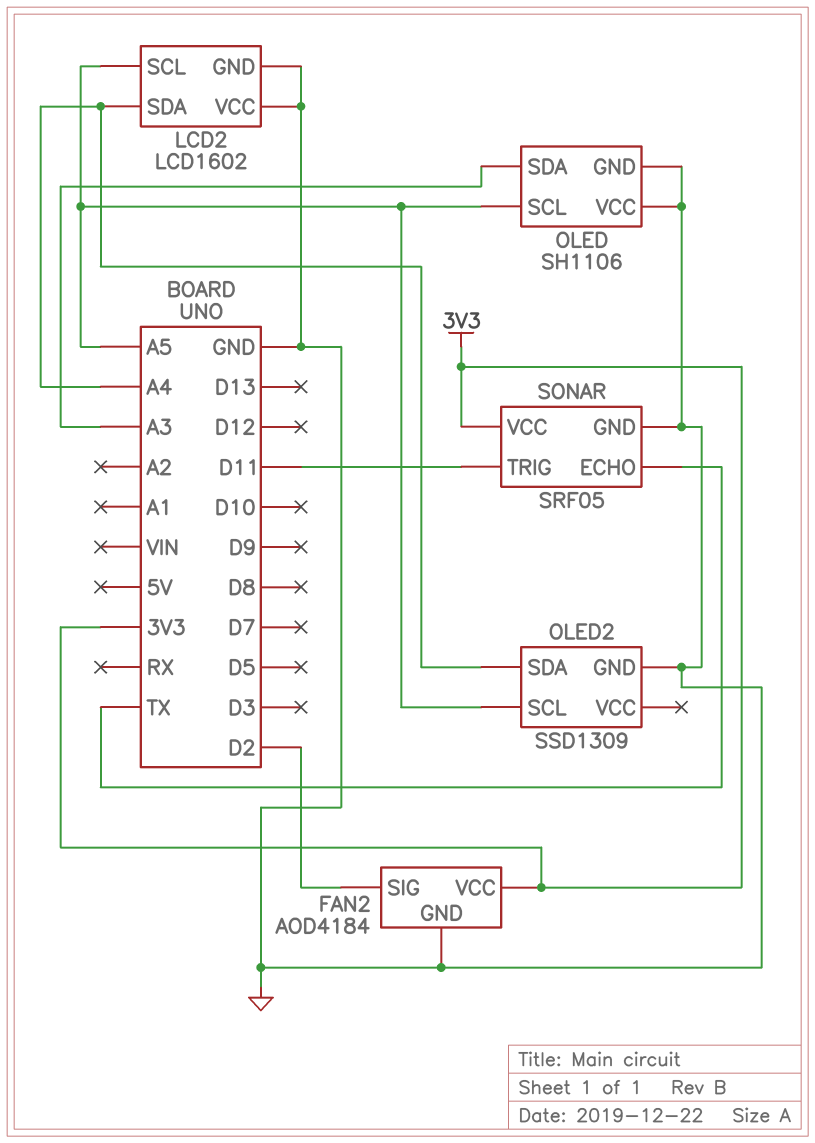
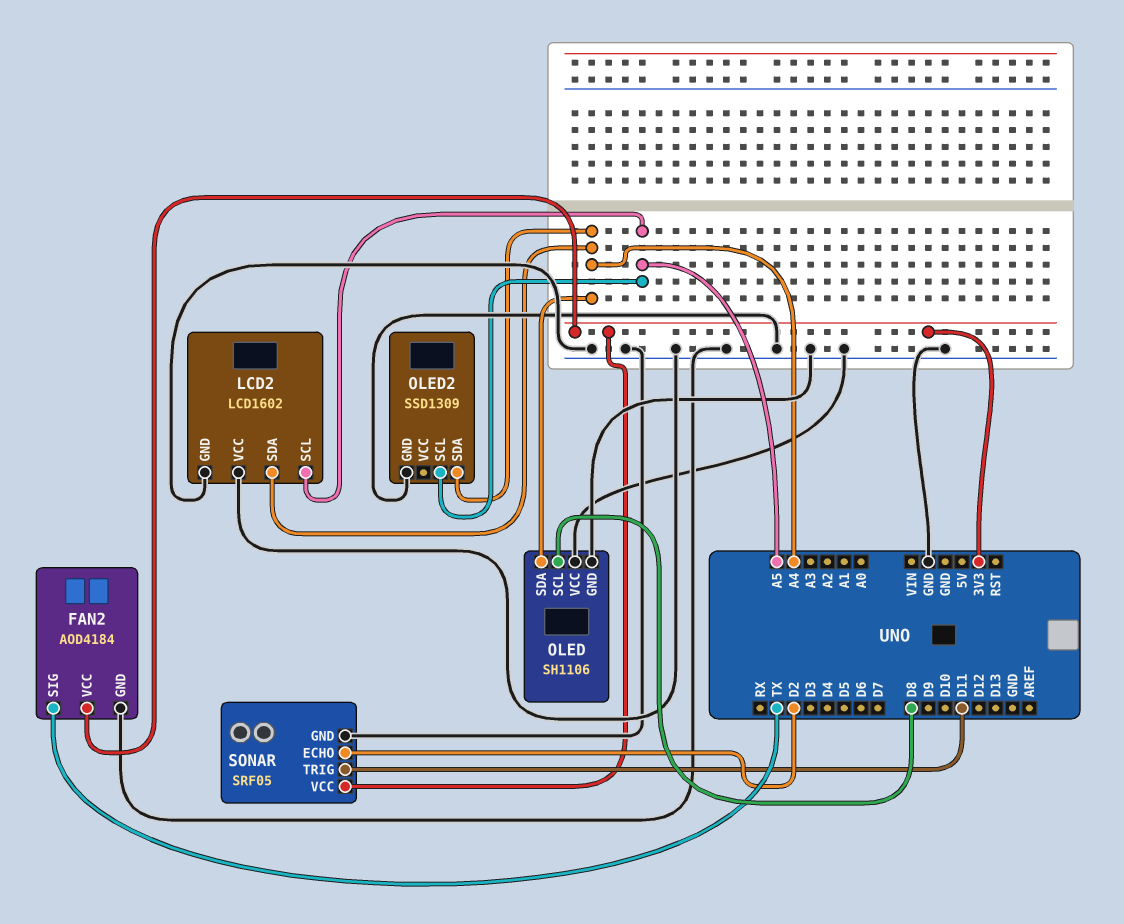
FAN2 pin SIG: D2 -> TX
OLED pin SCL: A5 -> D8
OLED pin SDA: A3 -> A4
SONAR pin ECHO: TX -> D2

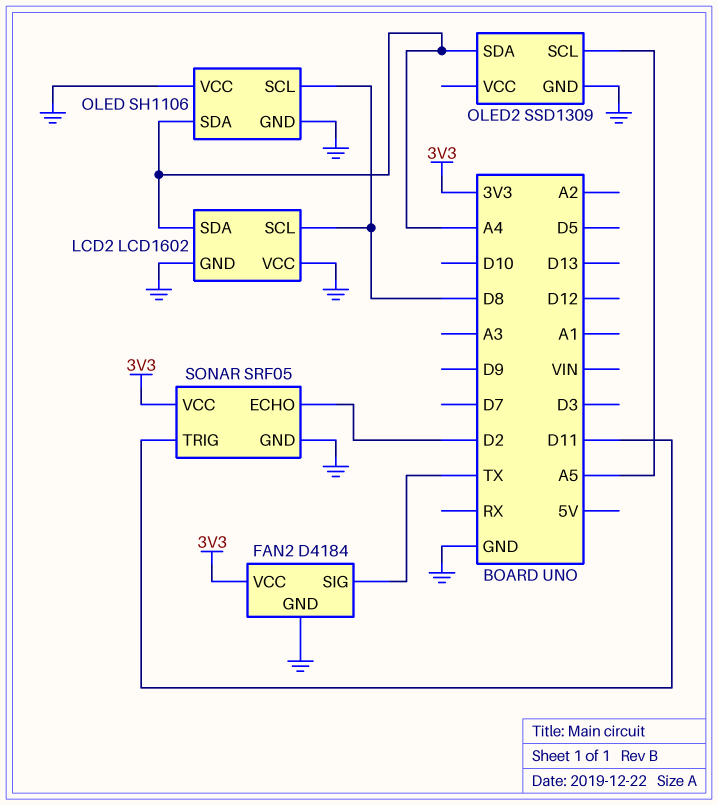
FAN2: AOD4184 -> D4184
LCD2 pin SCL: A5 -> D8

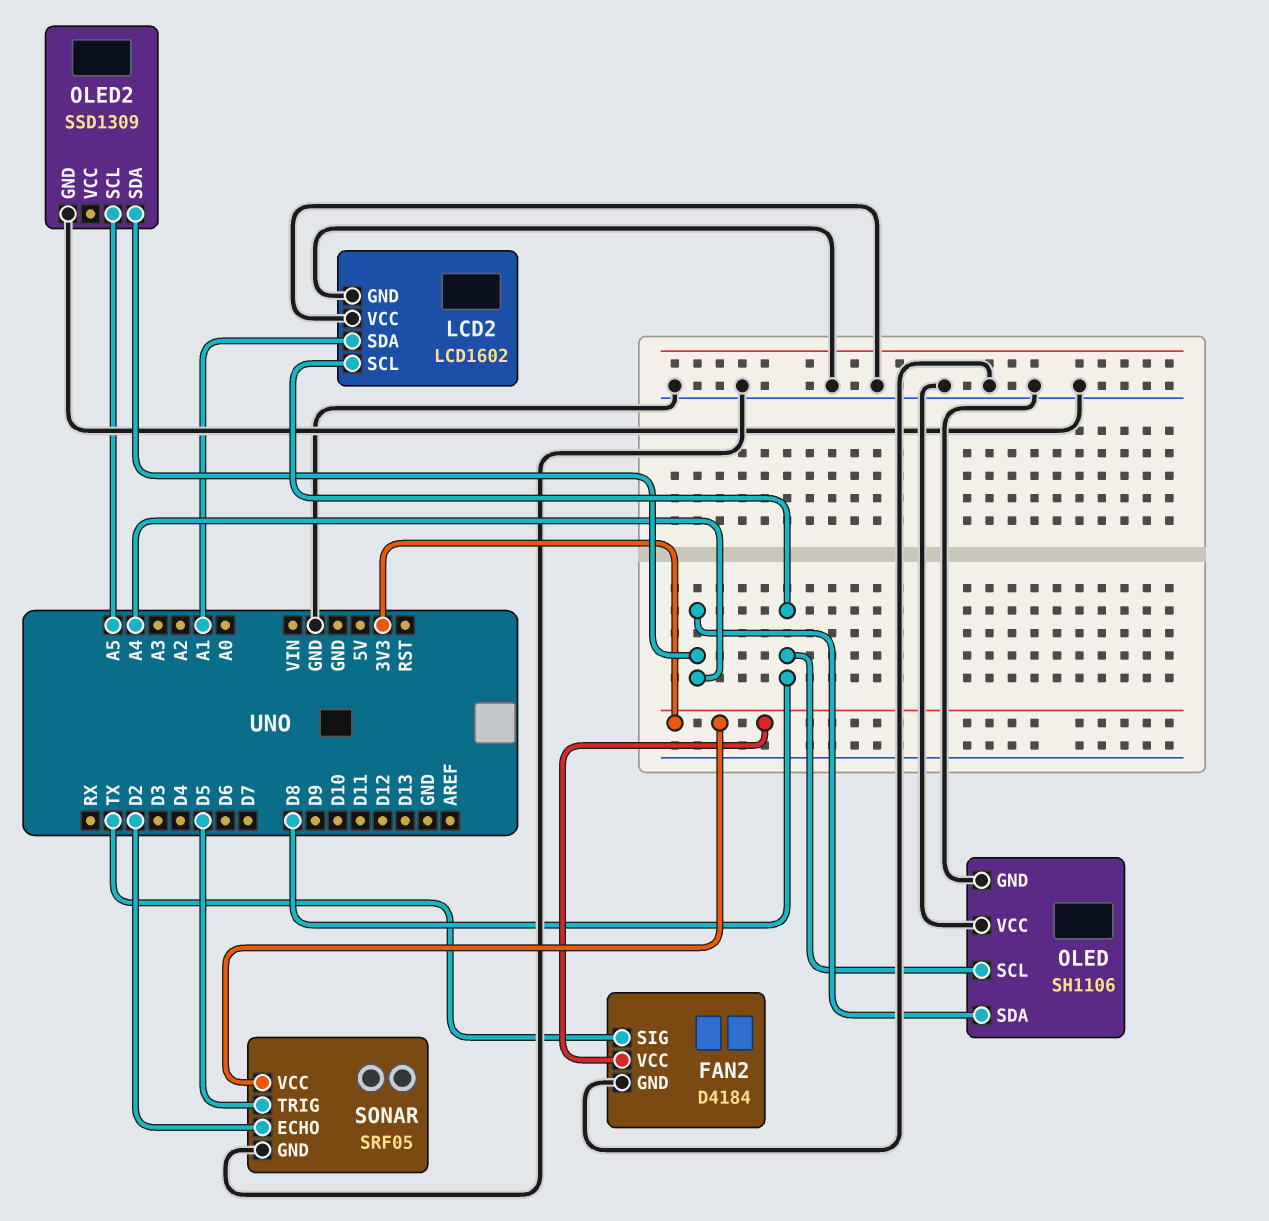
LCD2 pin SDA: A4 -> A1
SONAR pin TRIG: D11 -> D5

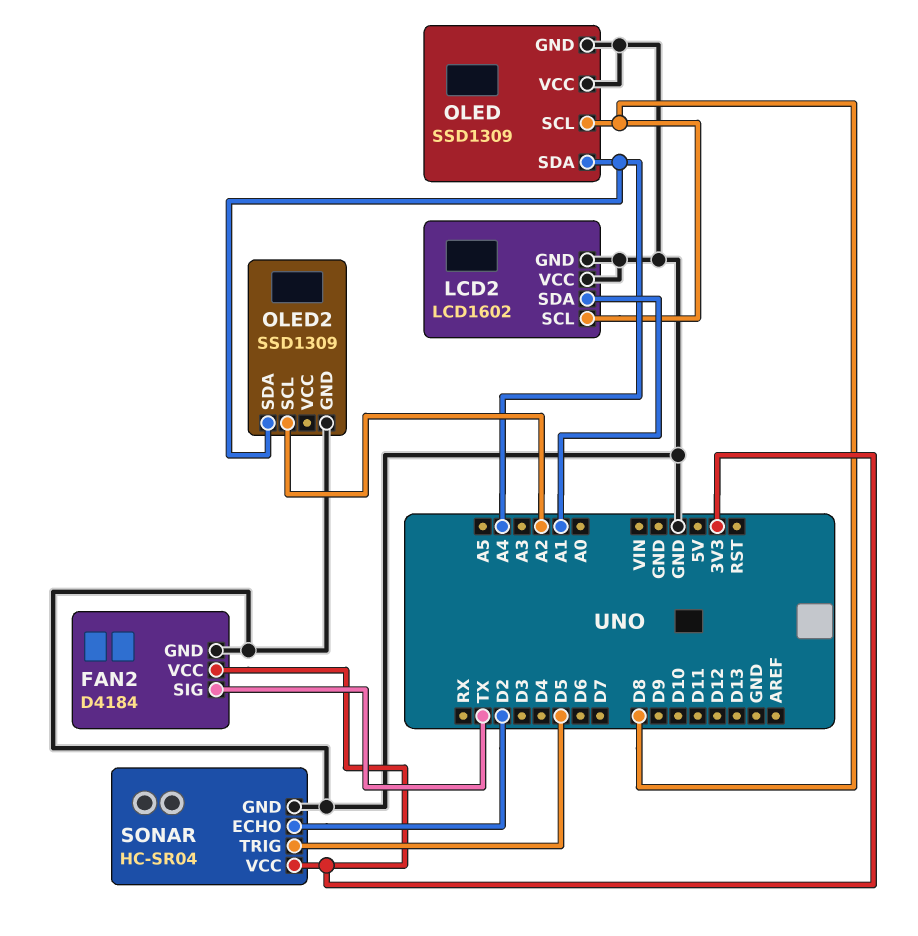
OLED: SH1106 -> SSD1309
OLED2 pin SCL: A5 -> A2
SONAR: SRF05 -> HC-SR04

